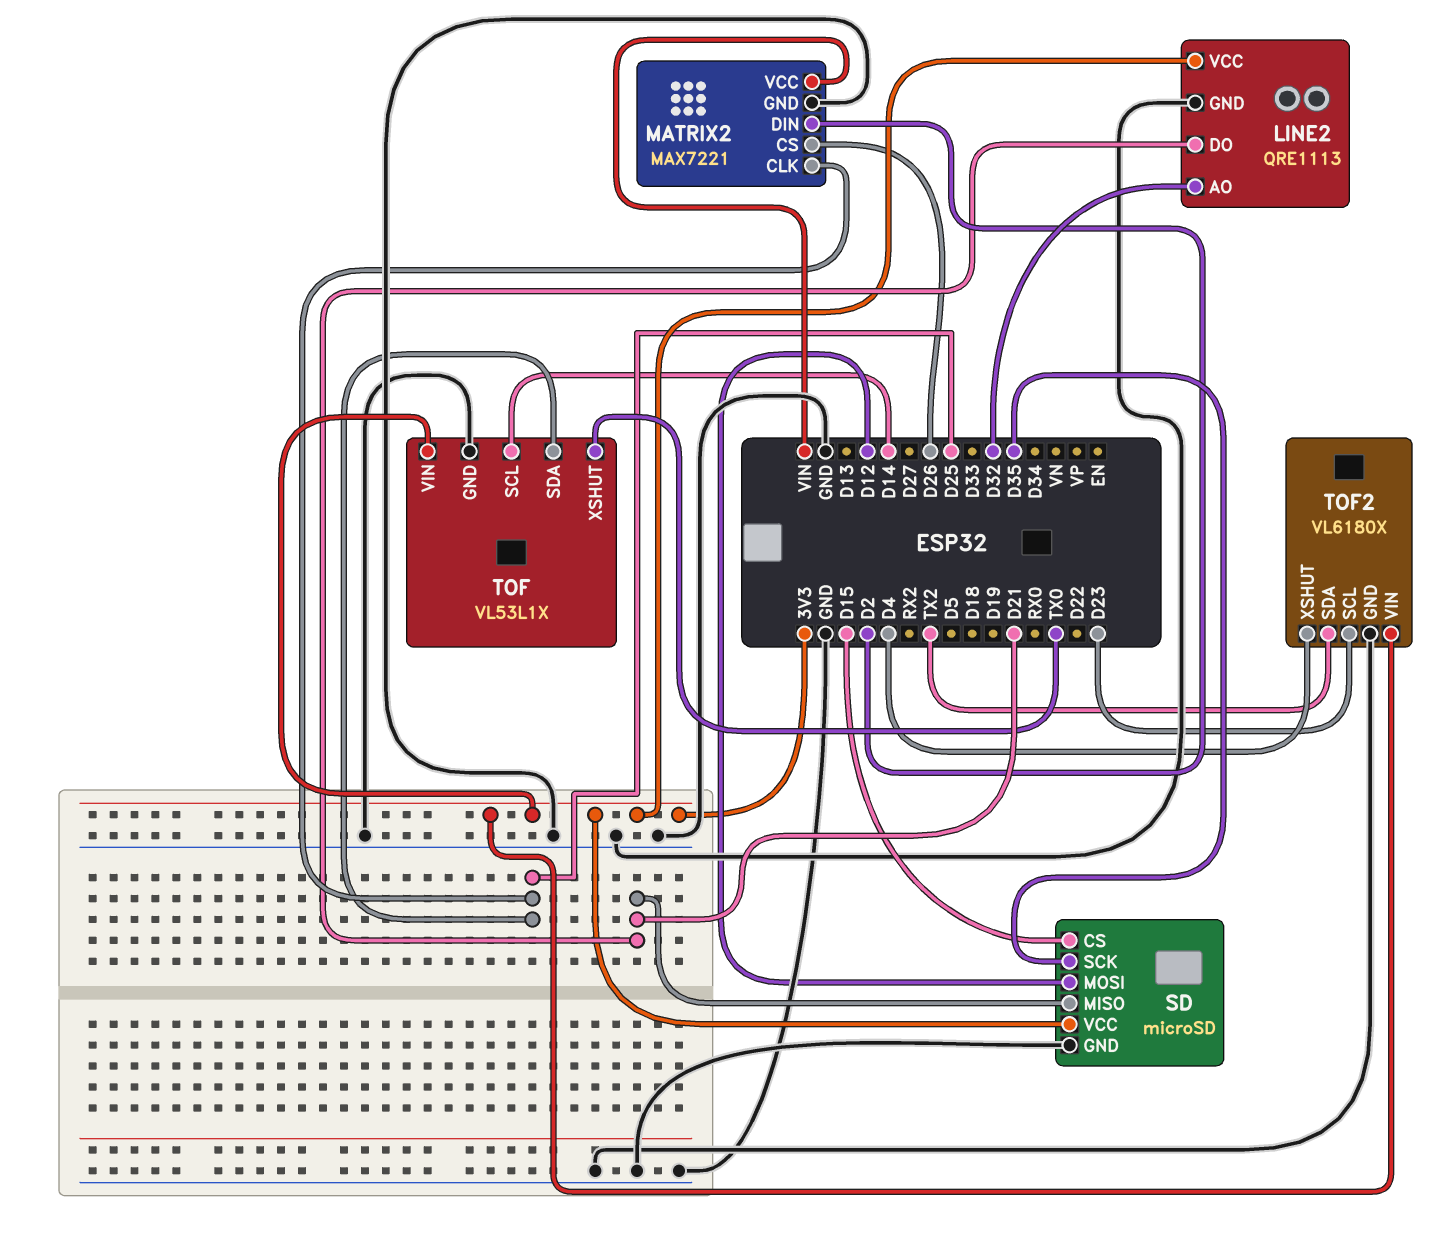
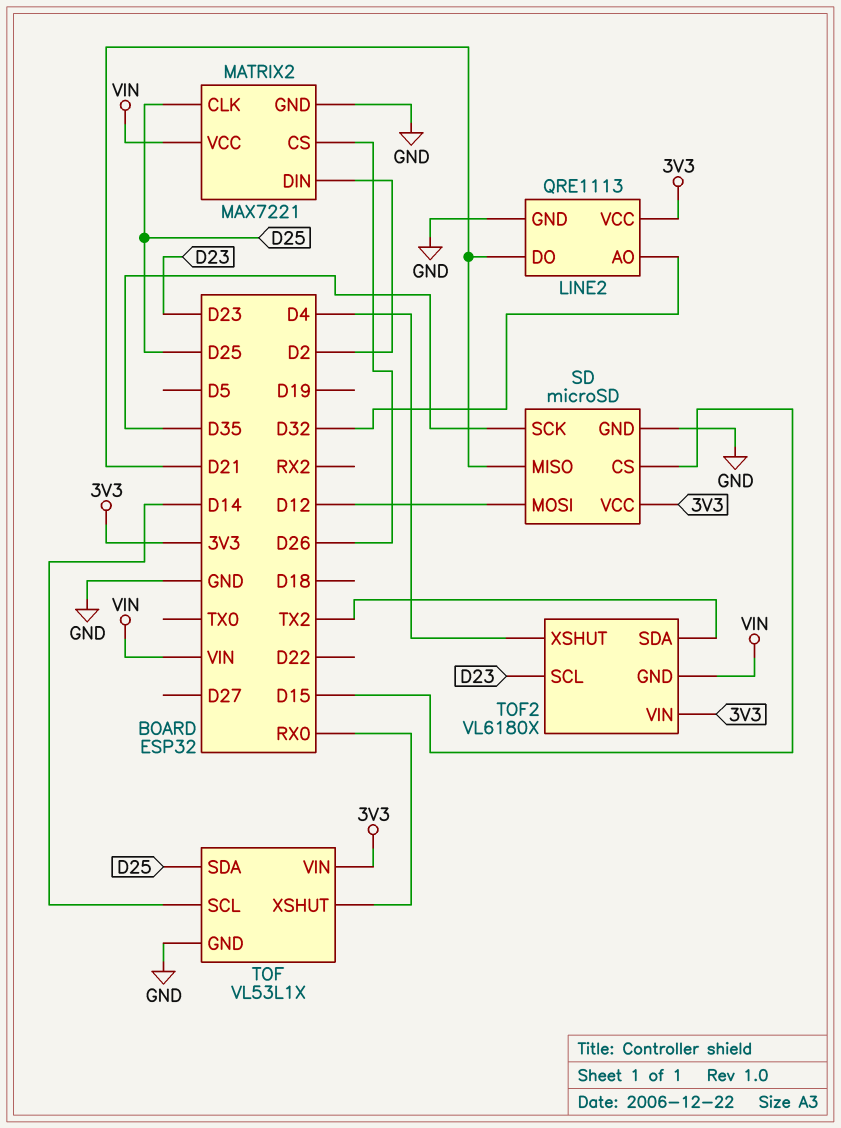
TOF pin XSHUT: TX0 -> RX0
TOF2 pin GND: GND -> VIN

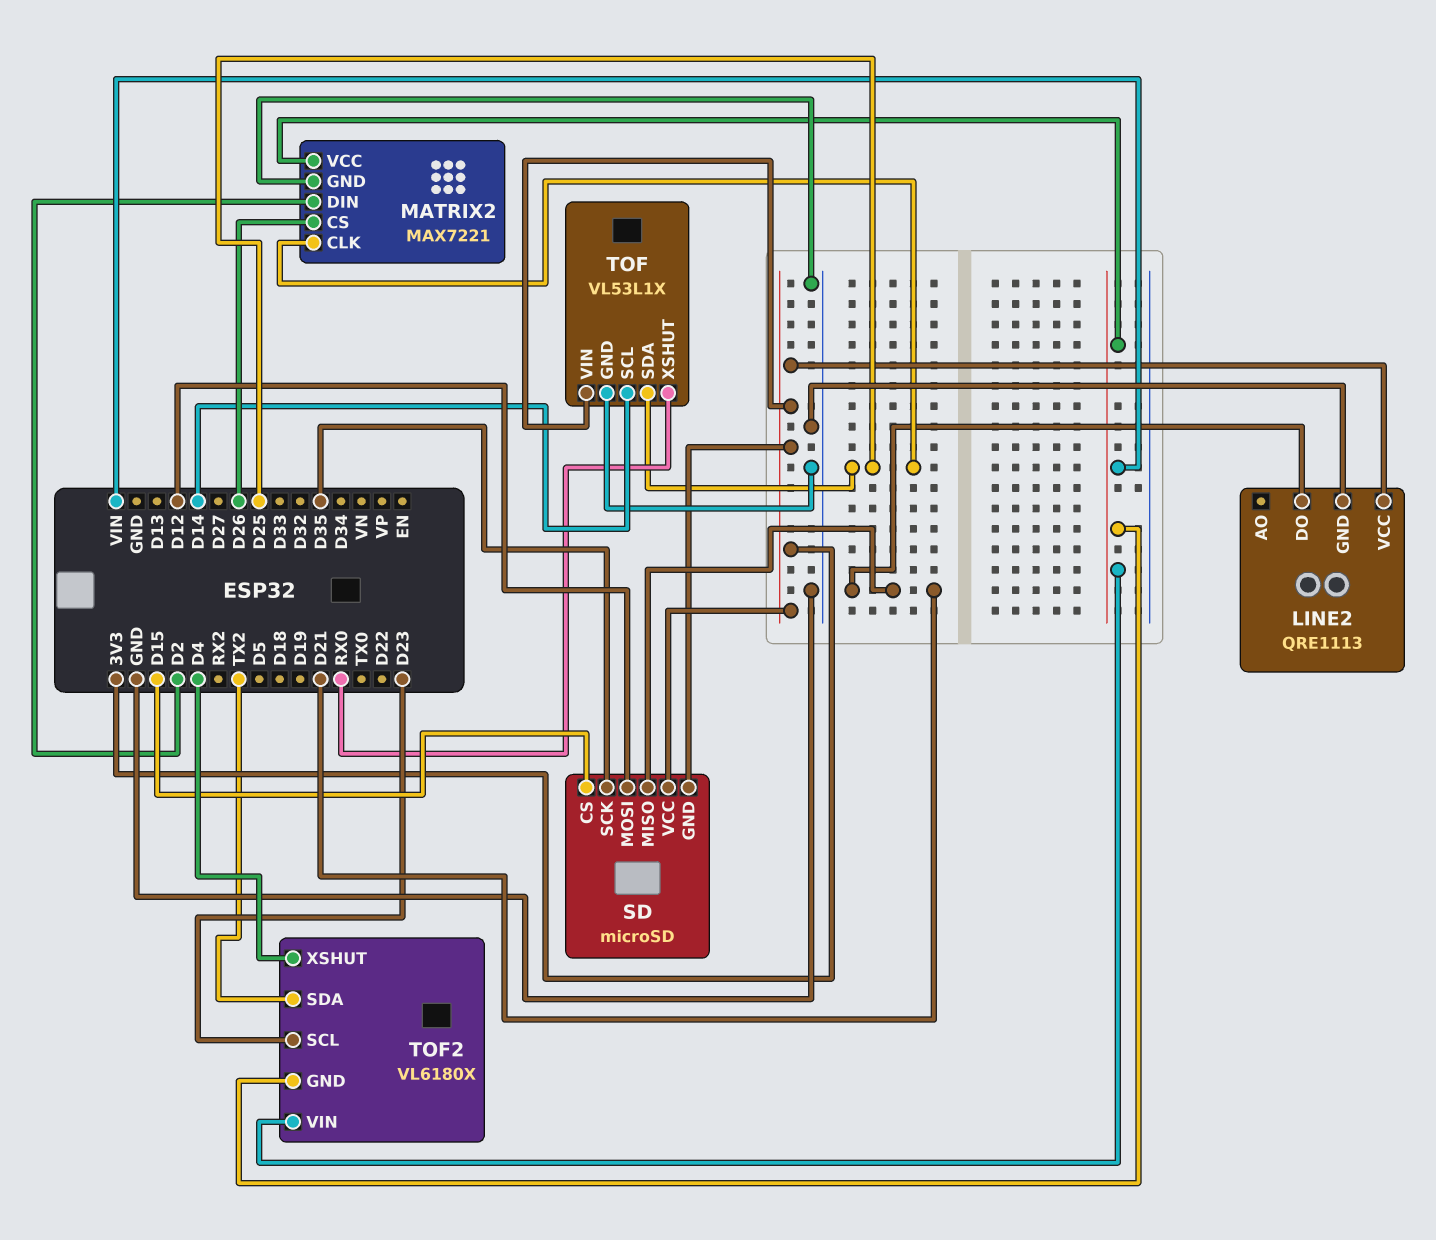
LINE2 pin AO: D32 -> none
SD pin GND: GND -> 3V3
TOF2 pin VIN: 3V3 -> VIN

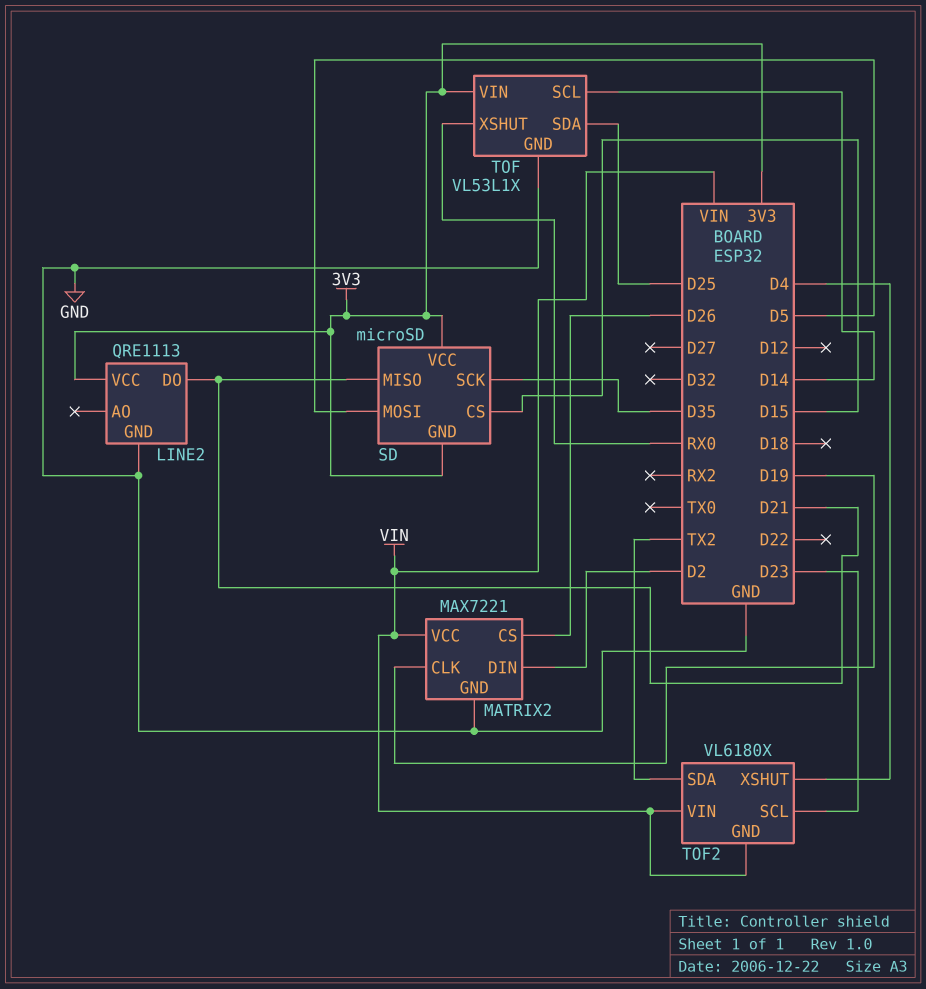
MATRIX2 pin CLK: D25 -> D19
SD pin MOSI: D12 -> D5

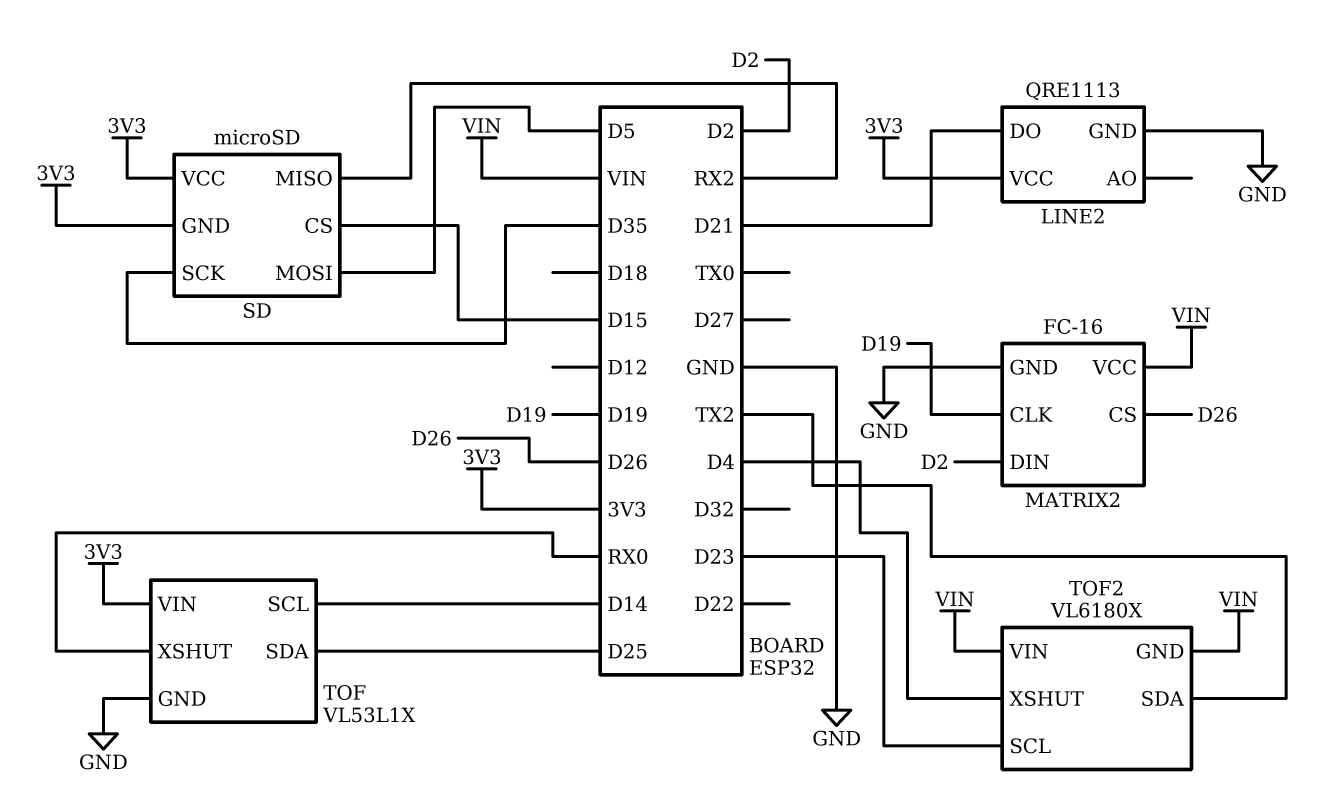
MATRIX2: MAX7221 -> FC-16
SD pin MISO: D21 -> RX2

